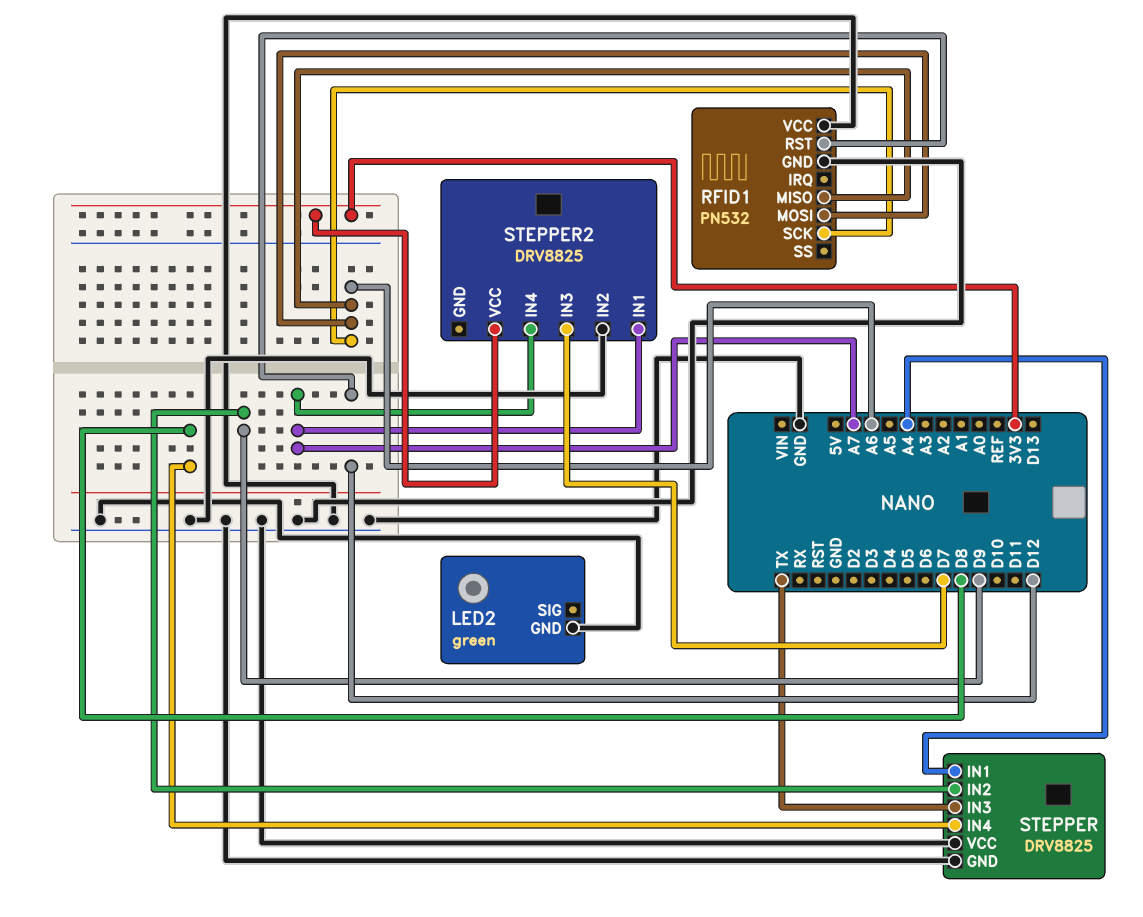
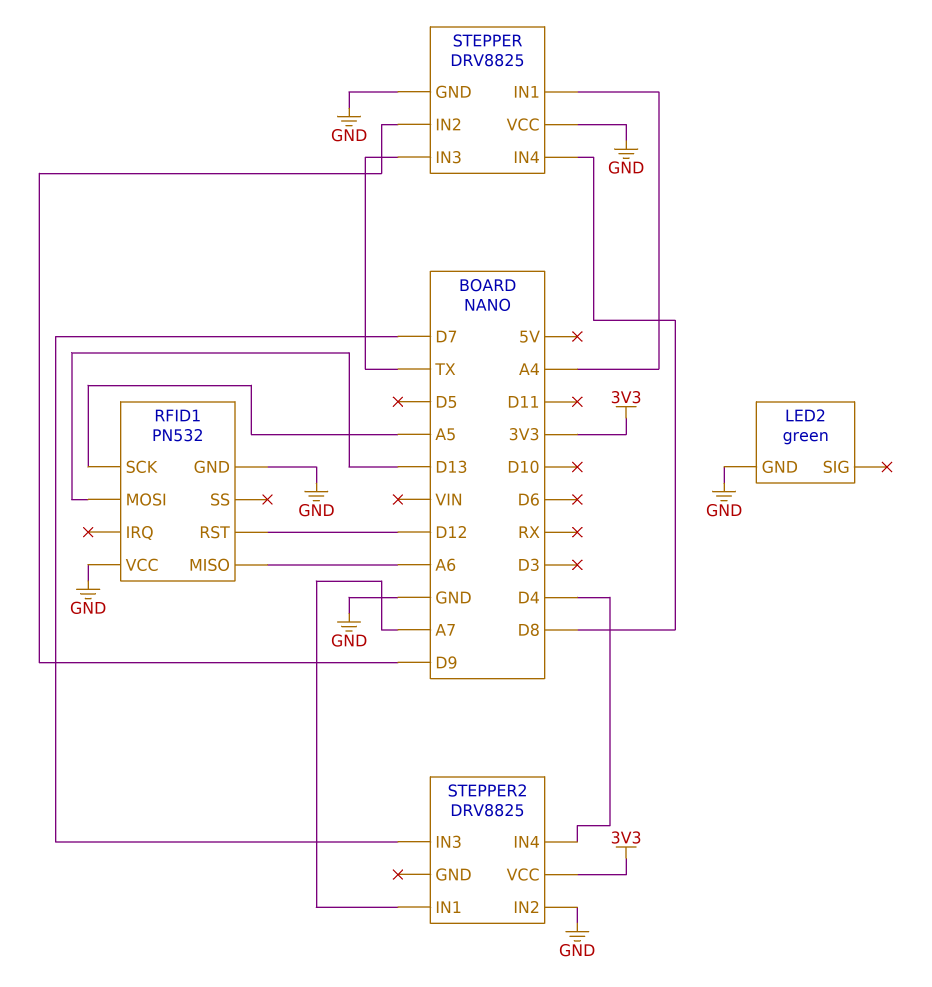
RFID1 pin MOSI: A6 -> D13
RFID1 pin SCK: A6 -> A5
STEPPER2 pin IN4: A7 -> D4

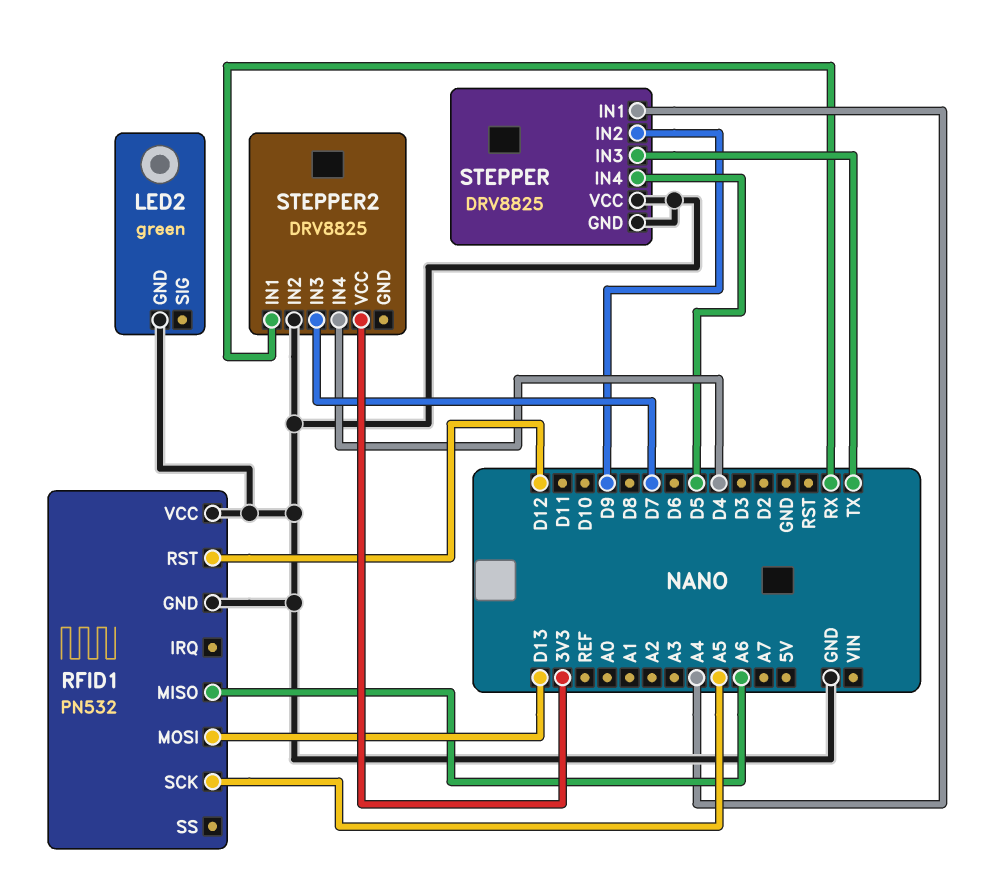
STEPPER pin IN4: D8 -> D5
STEPPER2 pin IN1: A7 -> RX

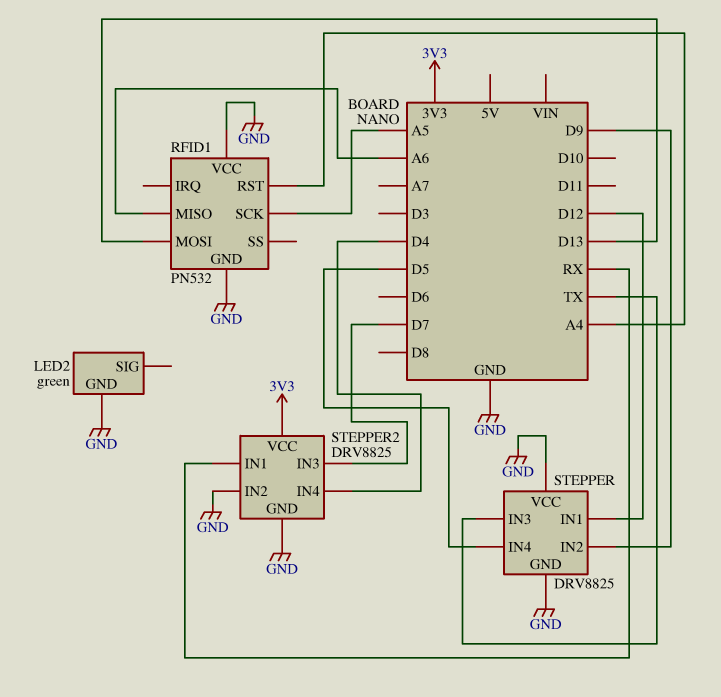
RFID1 pin RST: D12 -> A4
STEPPER pin IN1: A4 -> D12
STEPPER2 pin GND: none -> GND

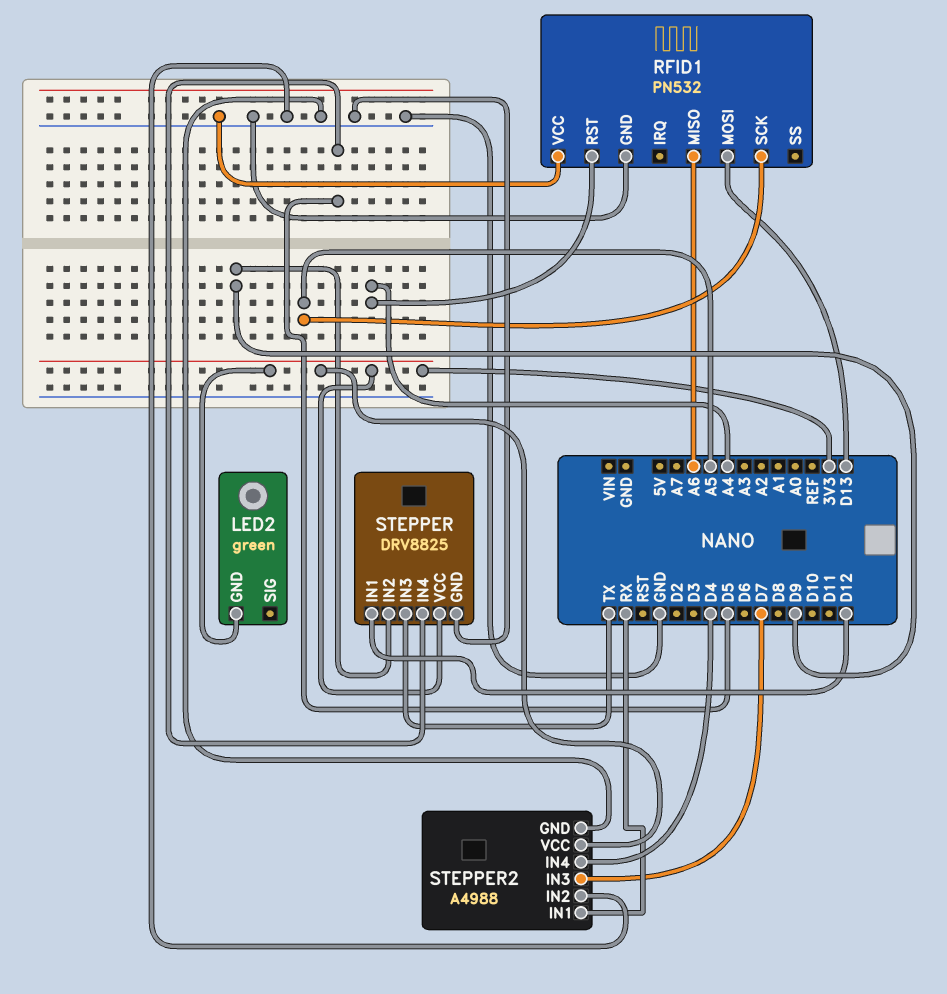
LED2 pin GND: GND -> 3V3
STEPPER pin VCC: GND -> 3V3
STEPPER2: DRV8825 -> A4988

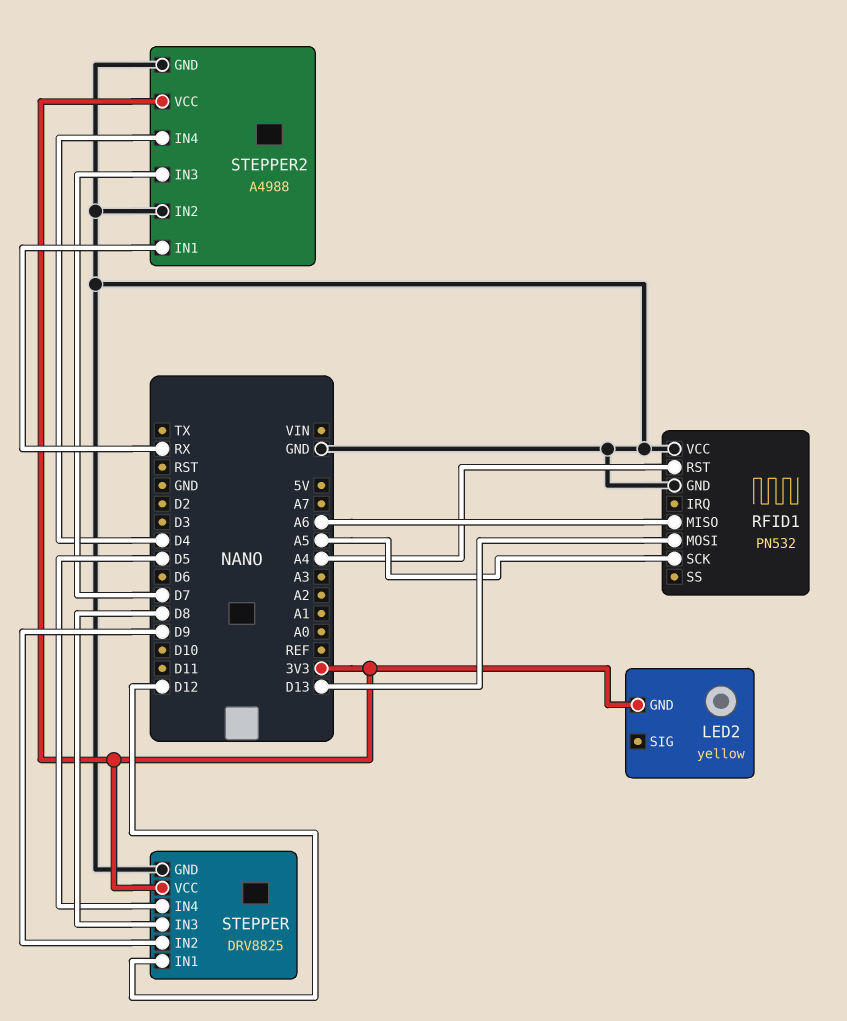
LED2: green -> yellow
STEPPER pin IN3: TX -> D8

